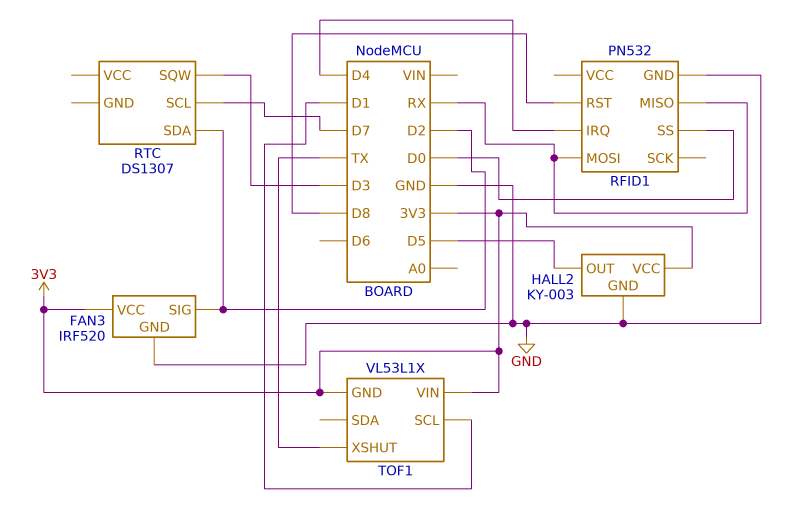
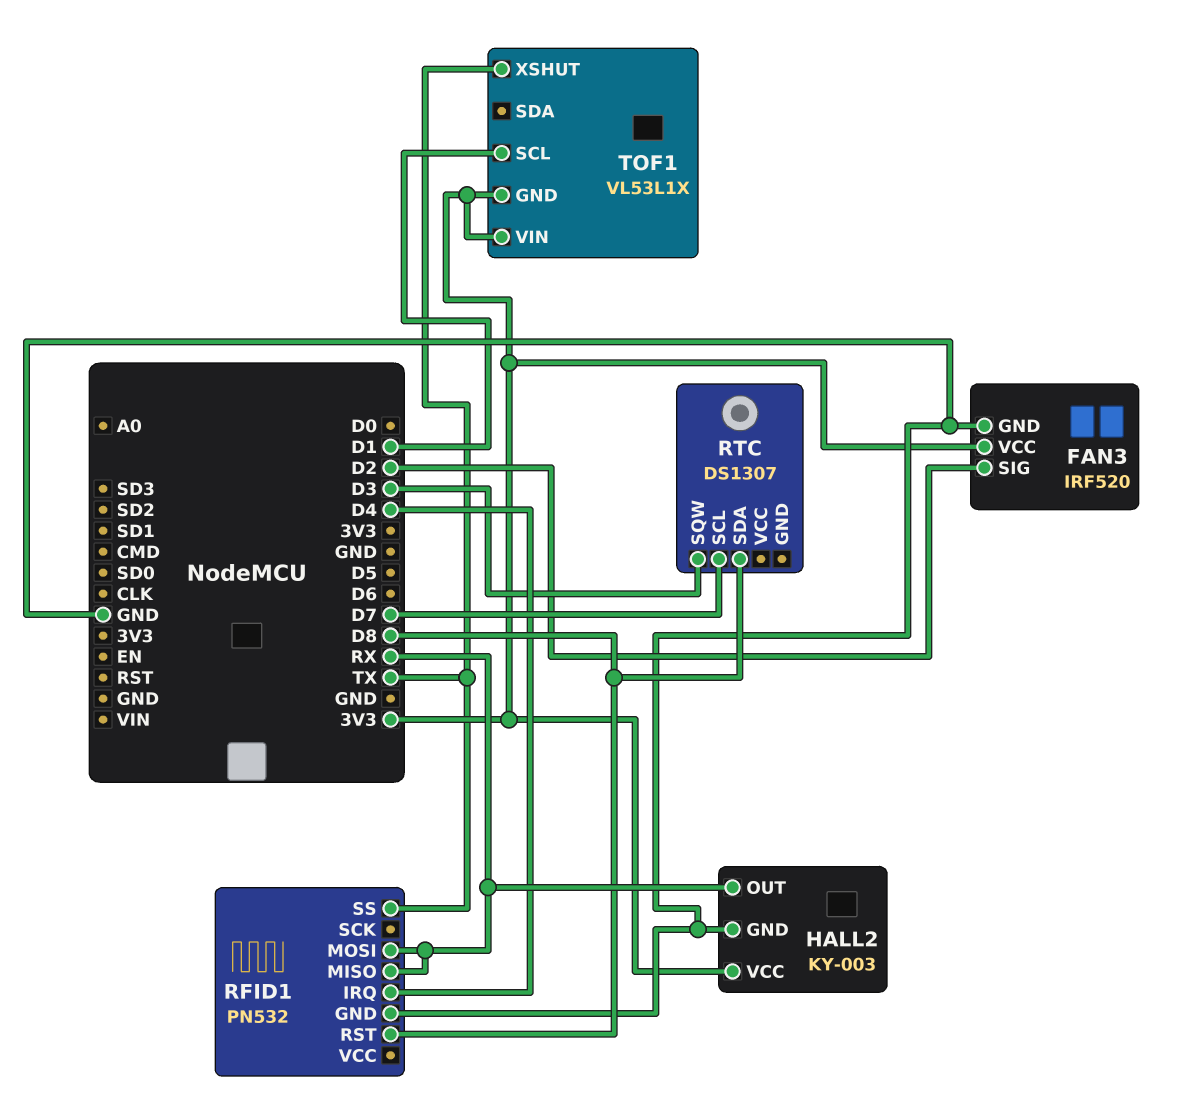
HALL2 pin OUT: D5 -> RX
RFID1 pin SS: D0 -> TX
RTC pin SDA: D2 -> D8

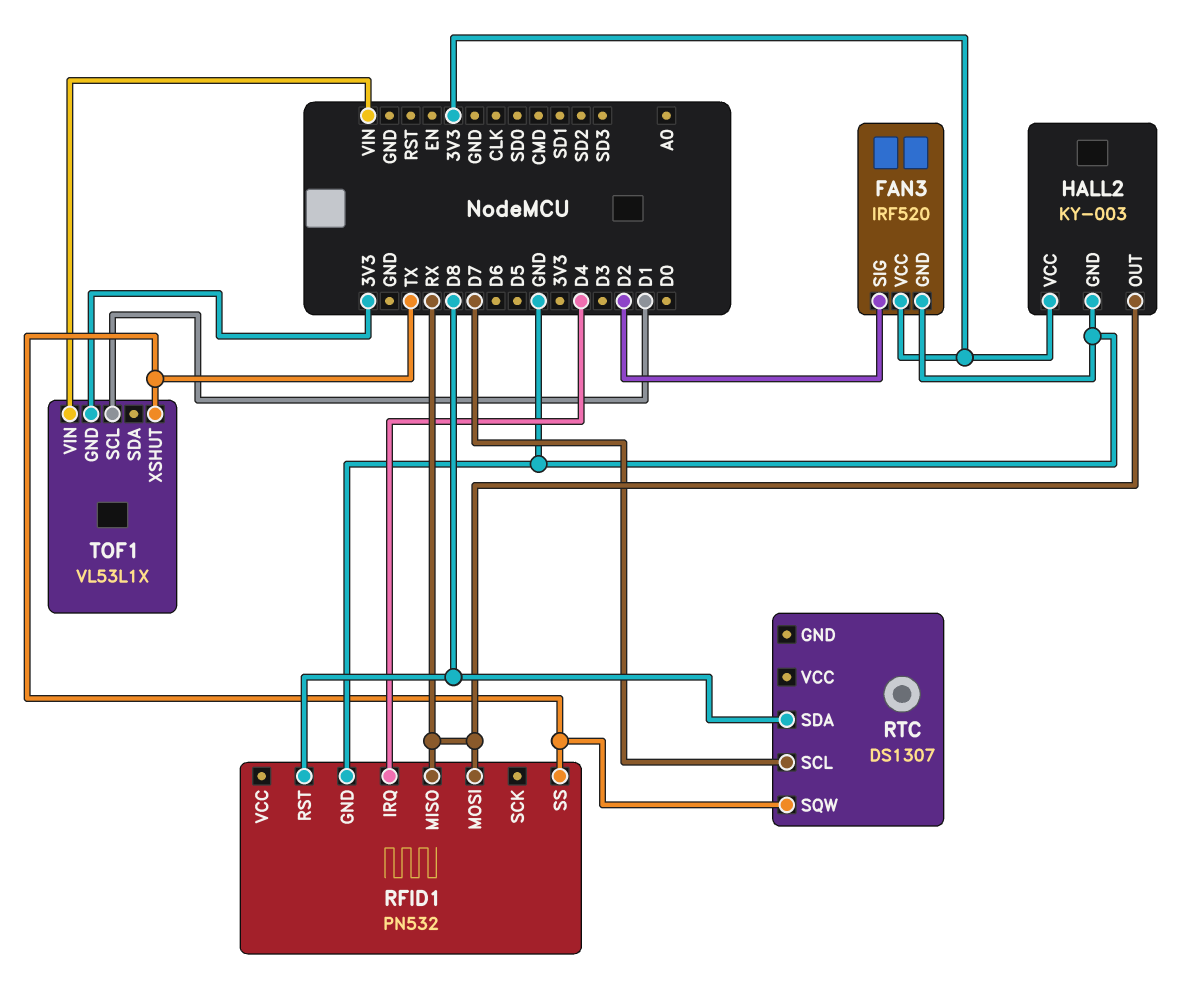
RTC pin SQW: D3 -> TX
TOF1 pin VIN: 3V3 -> VIN

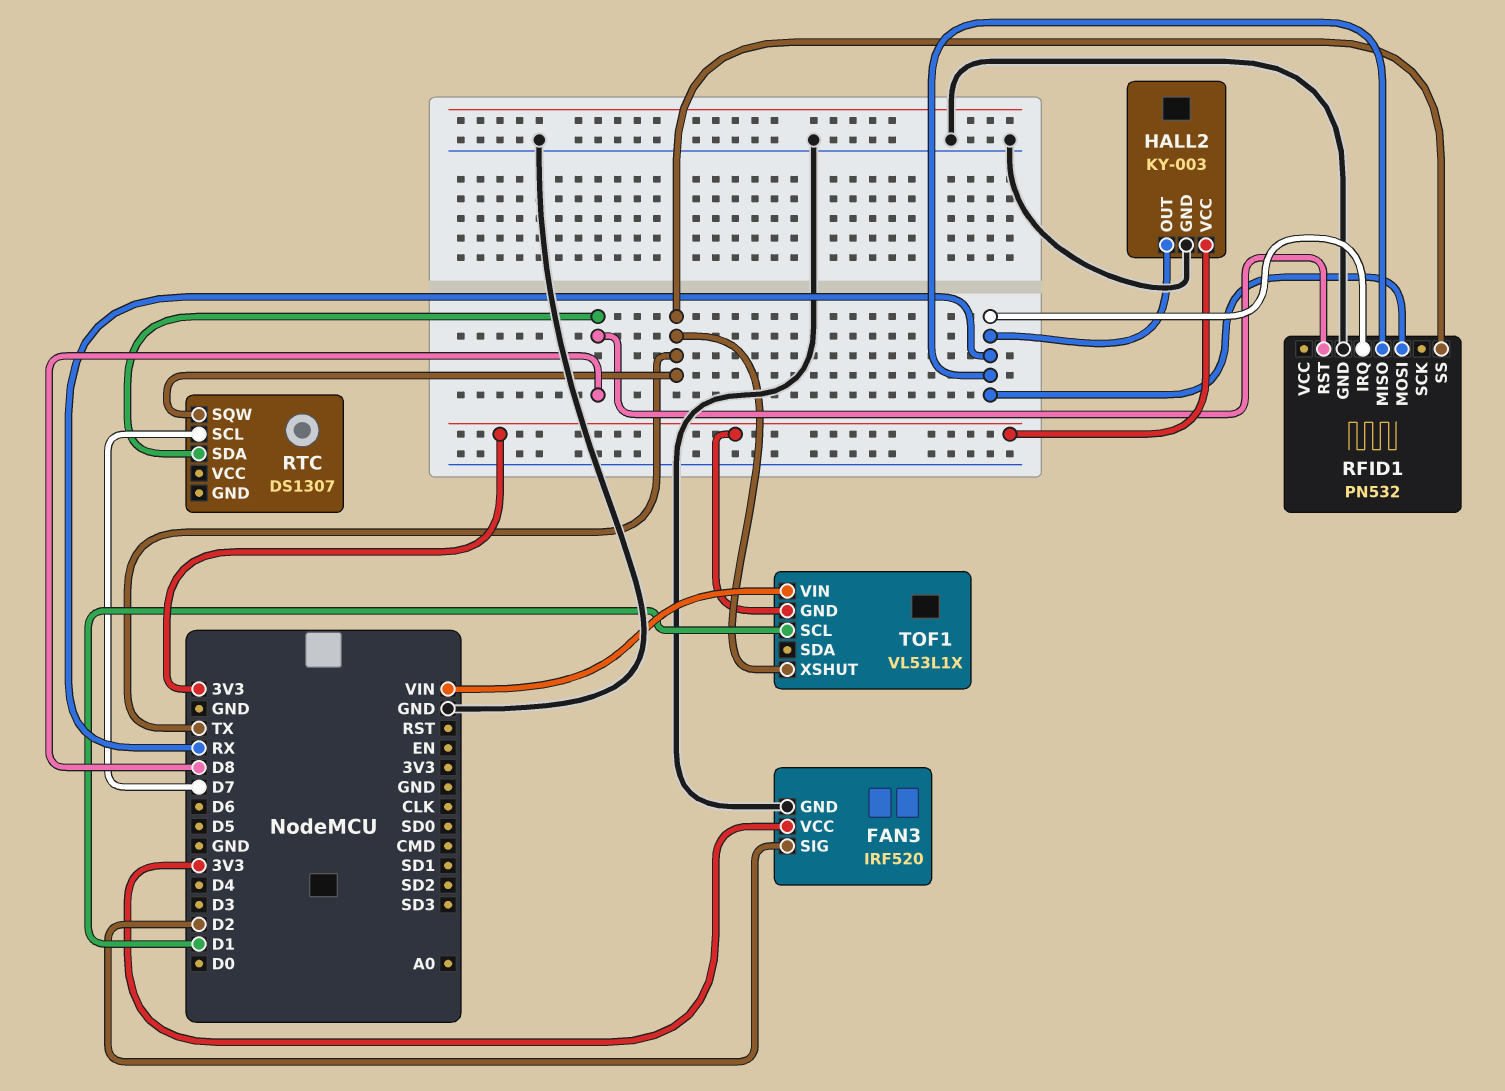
RFID1 pin IRQ: D4 -> RX

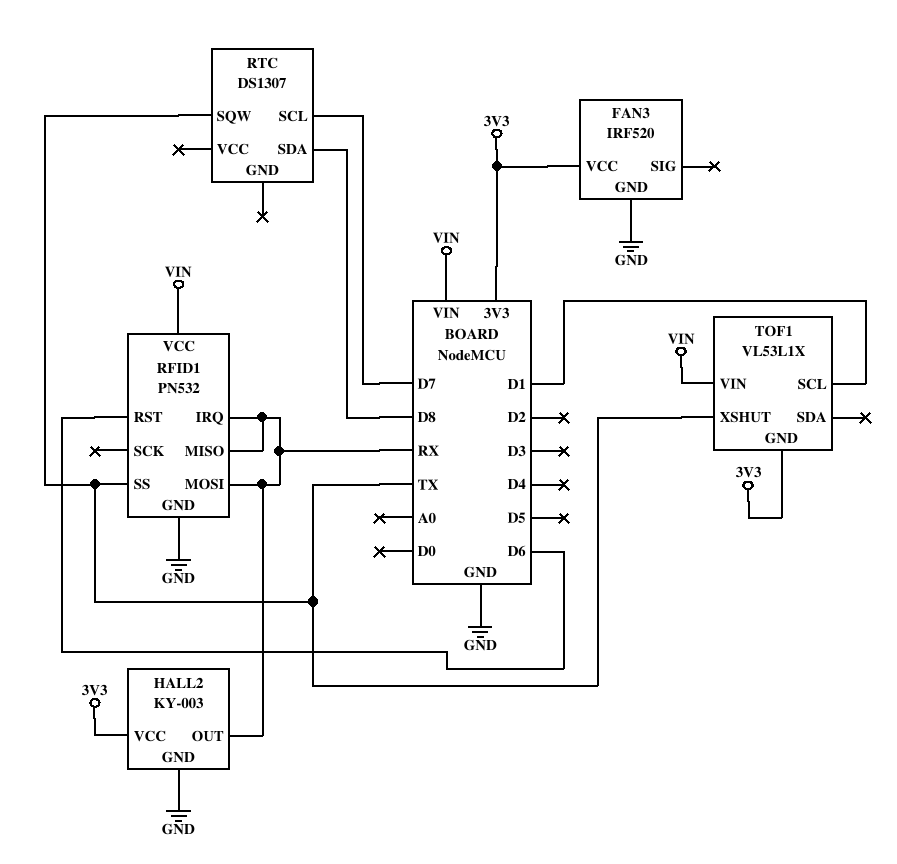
FAN3 pin SIG: D2 -> none
RFID1 pin RST: D8 -> D6
RFID1 pin VCC: none -> VIN

